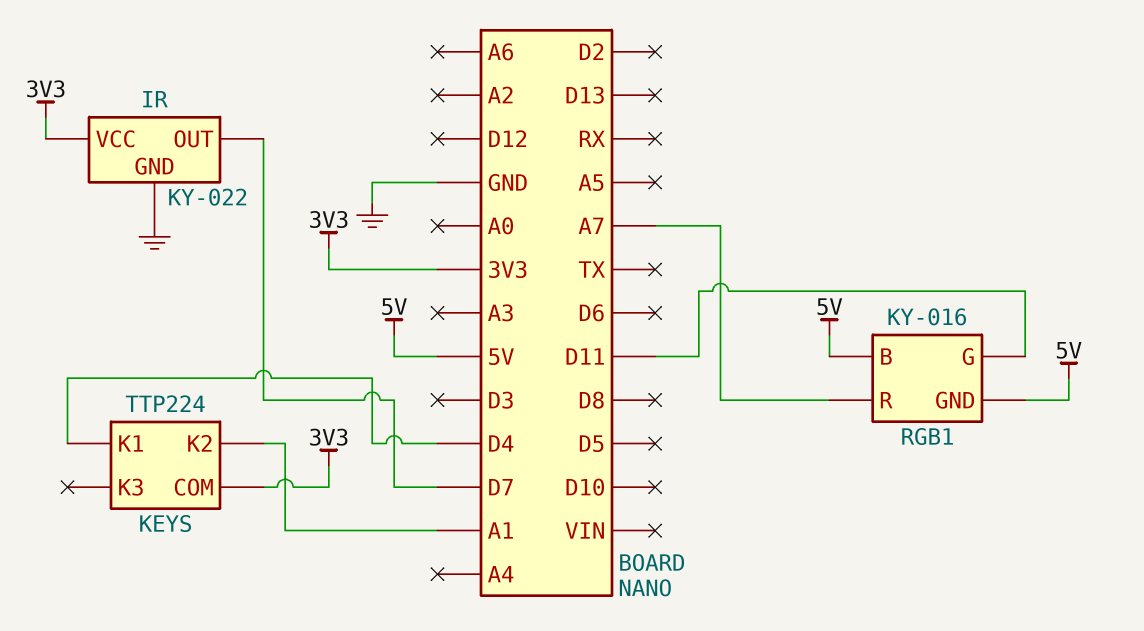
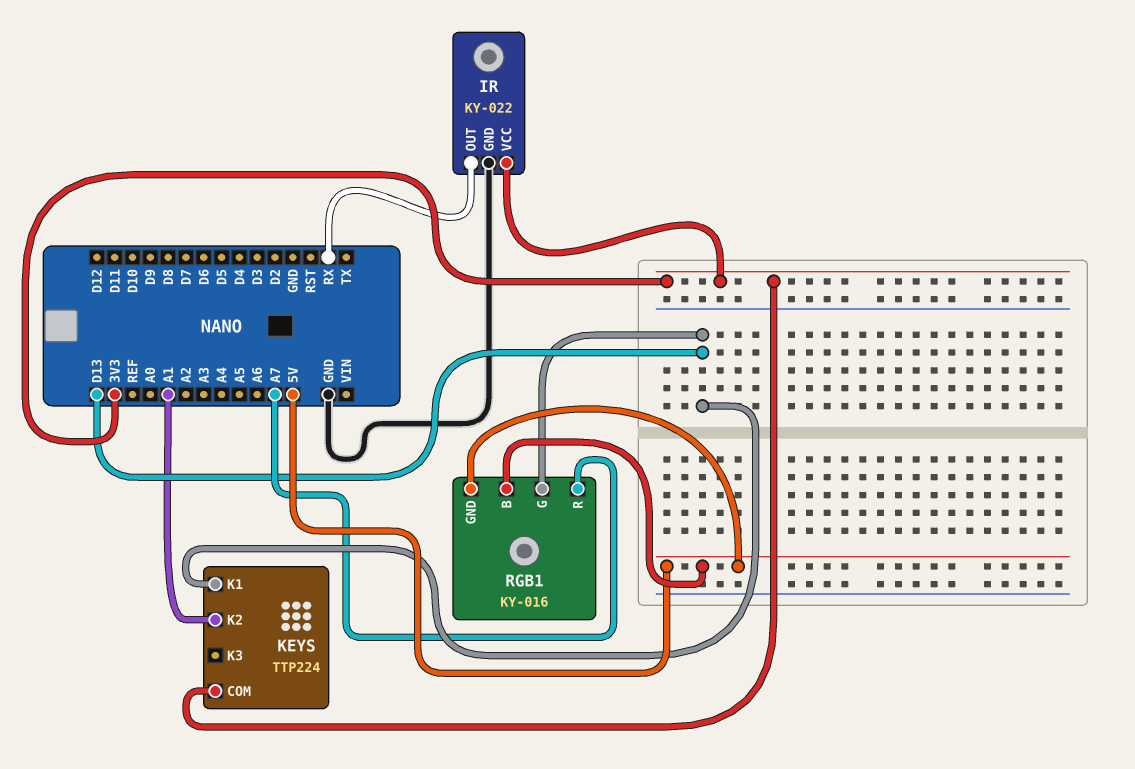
IR pin OUT: D7 -> RX
KEYS pin K1: D4 -> D13
RGB1 pin G: D11 -> D13

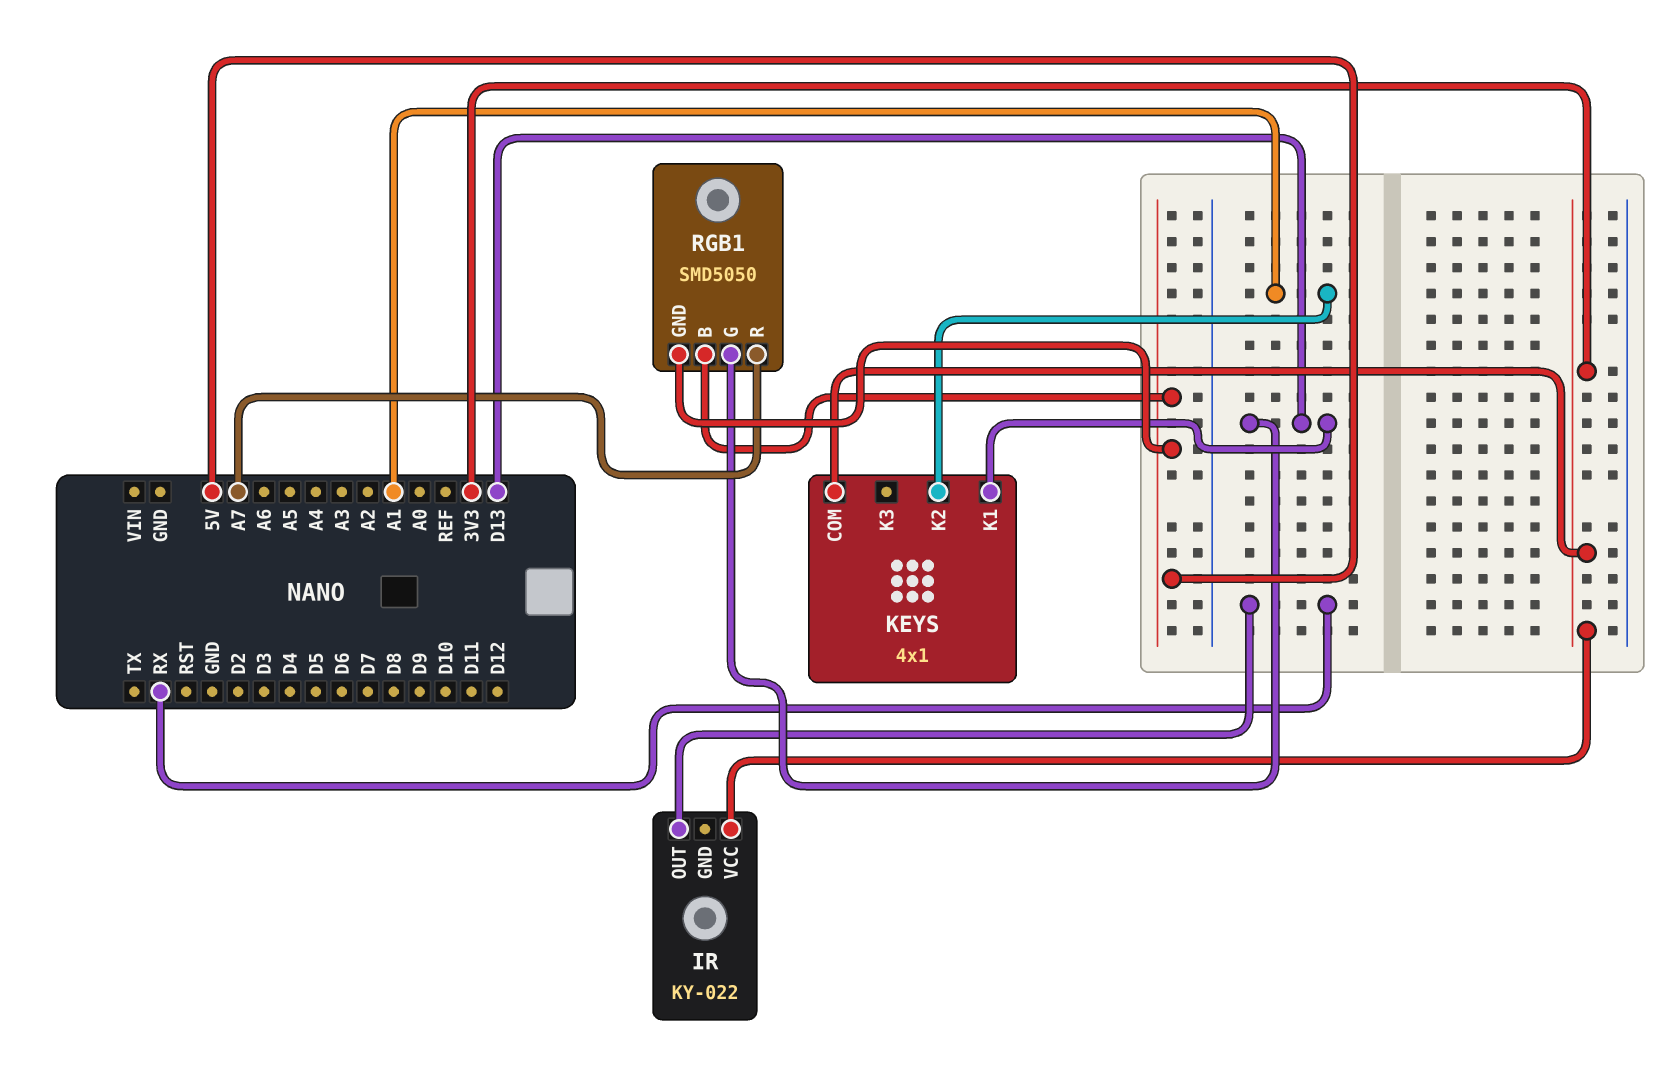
IR pin GND: GND -> none
KEYS: TTP224 -> 4x1
RGB1: KY-016 -> SMD5050

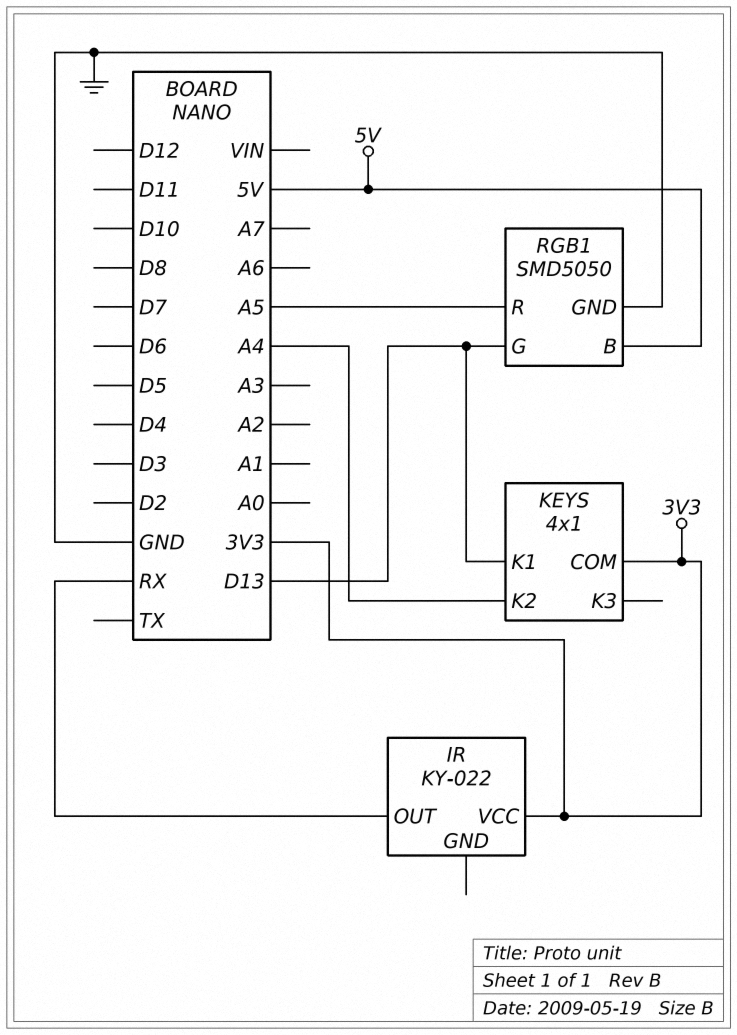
KEYS pin K2: A1 -> A4
RGB1 pin GND: 5V -> GND
RGB1 pin R: A7 -> A5

